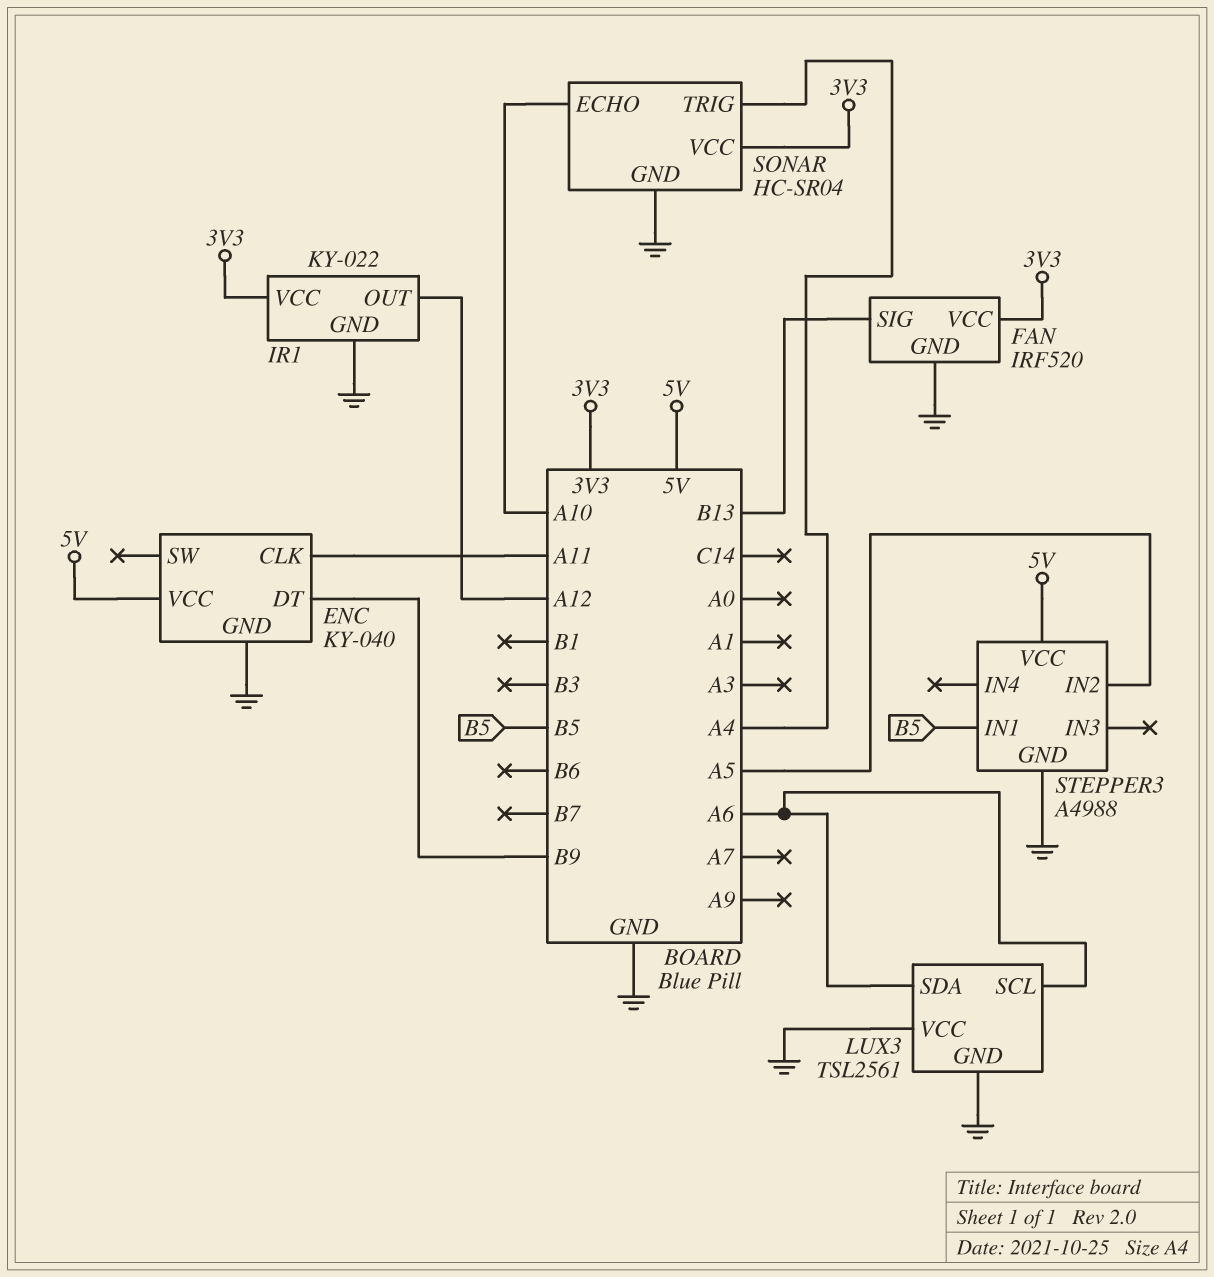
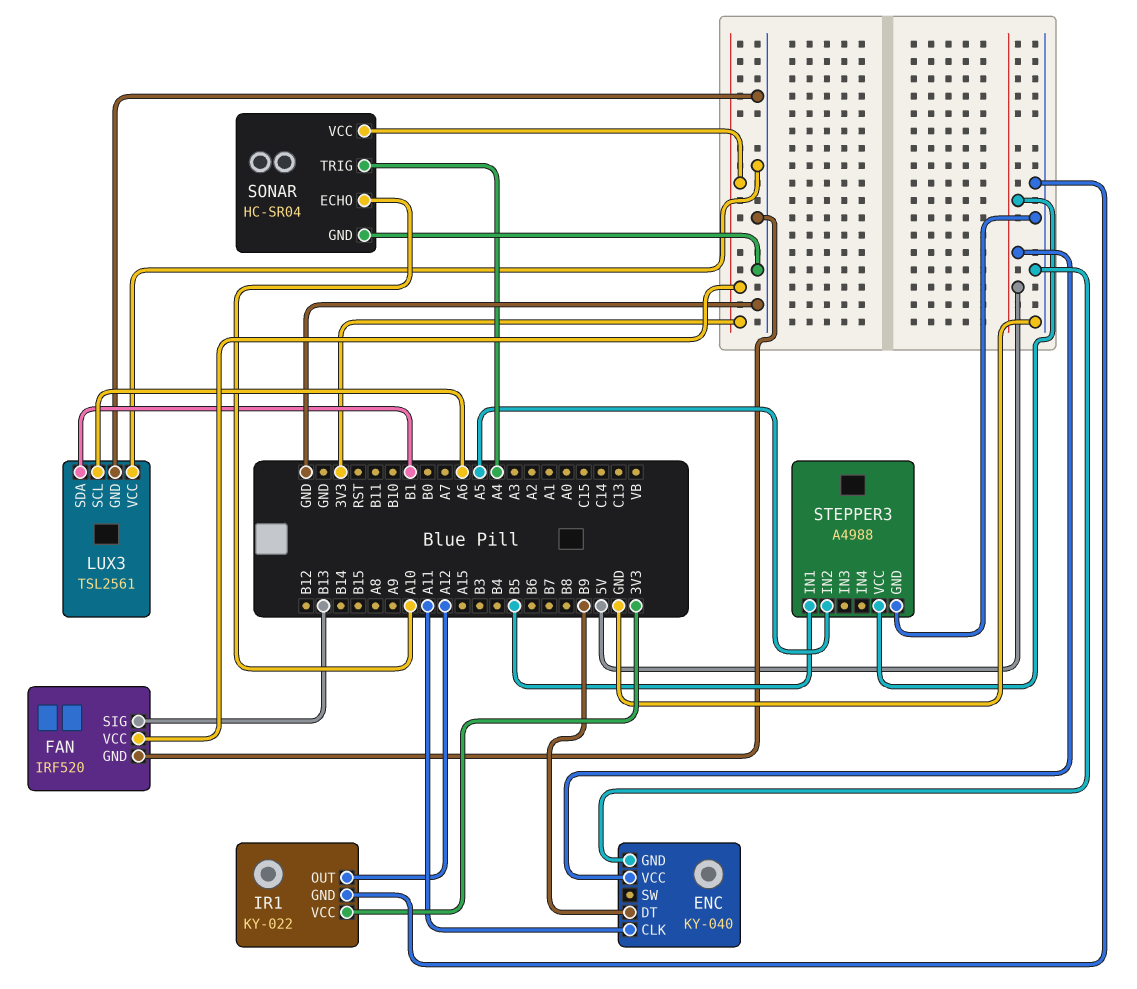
LUX3 pin SDA: A6 -> B1

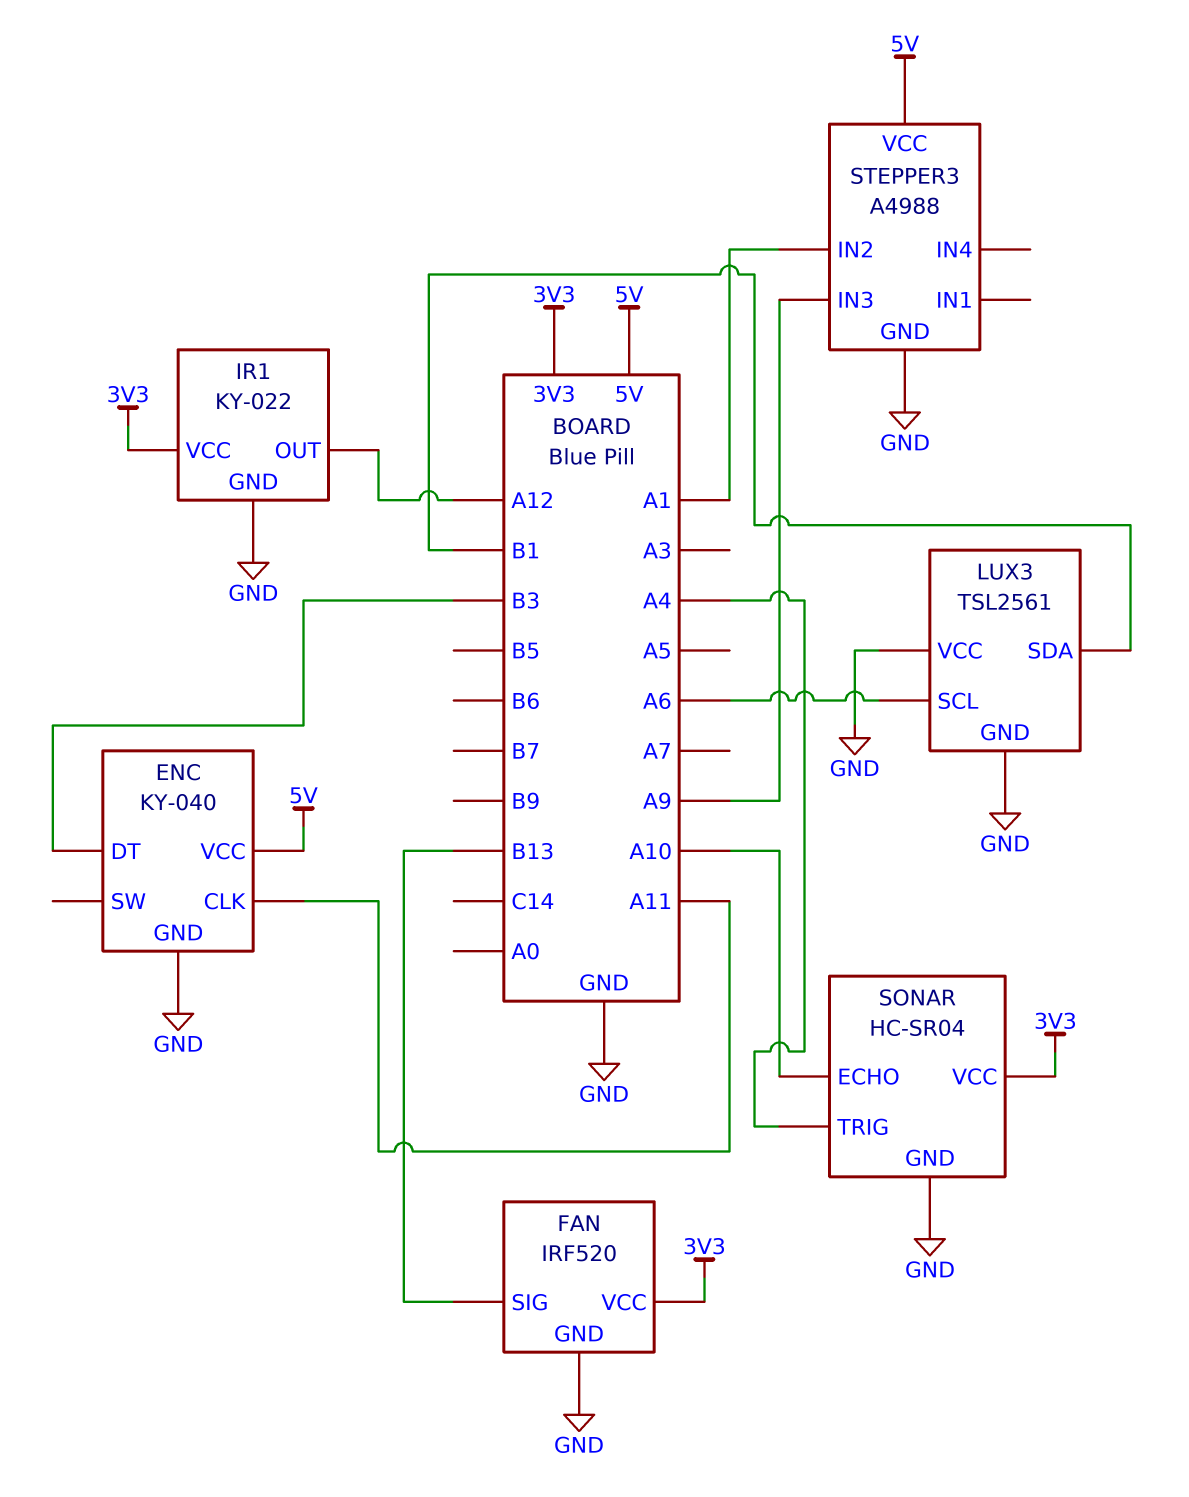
ENC pin DT: B9 -> B3
STEPPER3 pin IN1: B5 -> none
STEPPER3 pin IN2: A5 -> A1
STEPPER3 pin IN3: none -> A9

